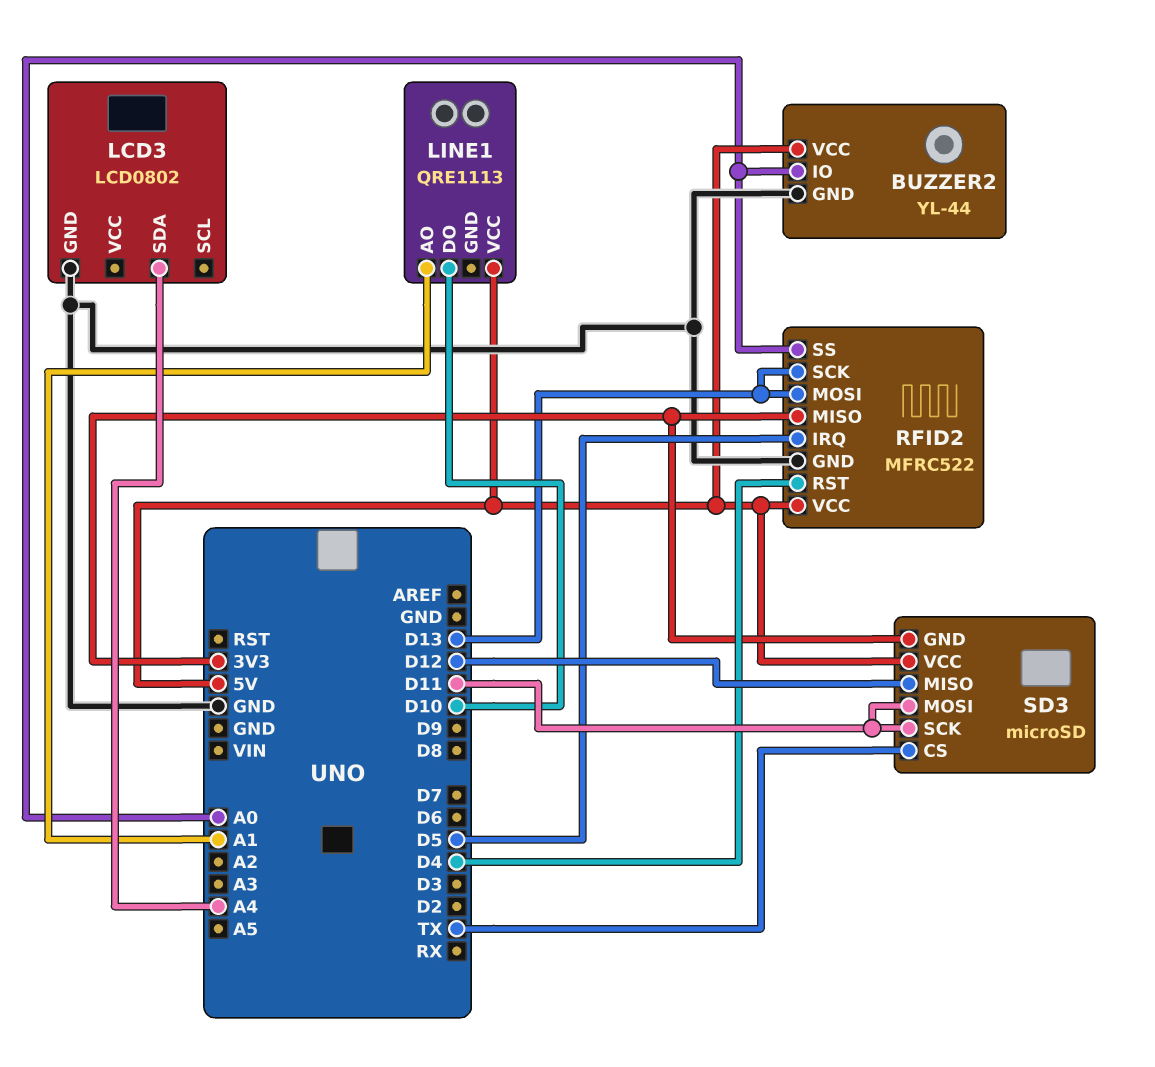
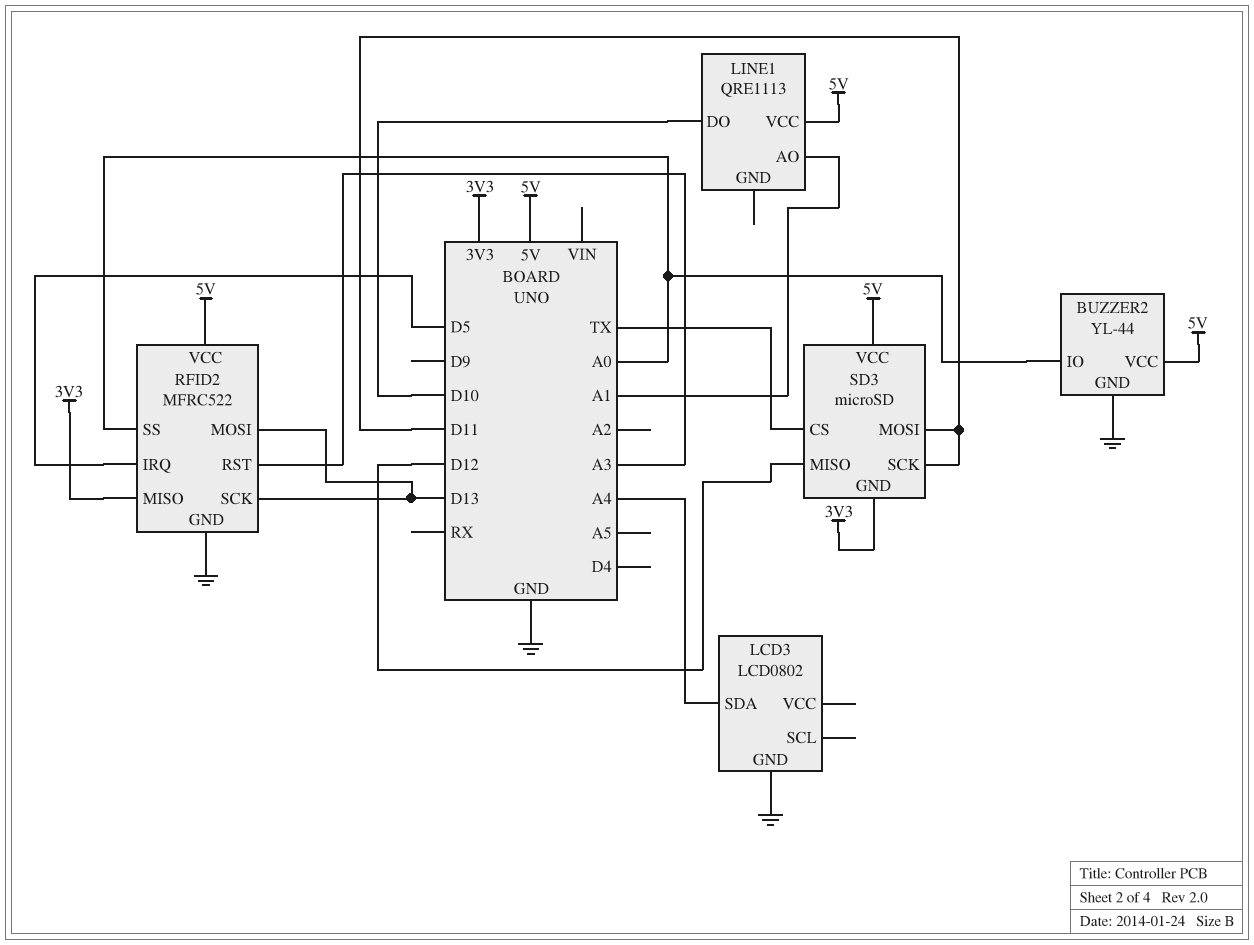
RFID2 pin RST: D4 -> A3

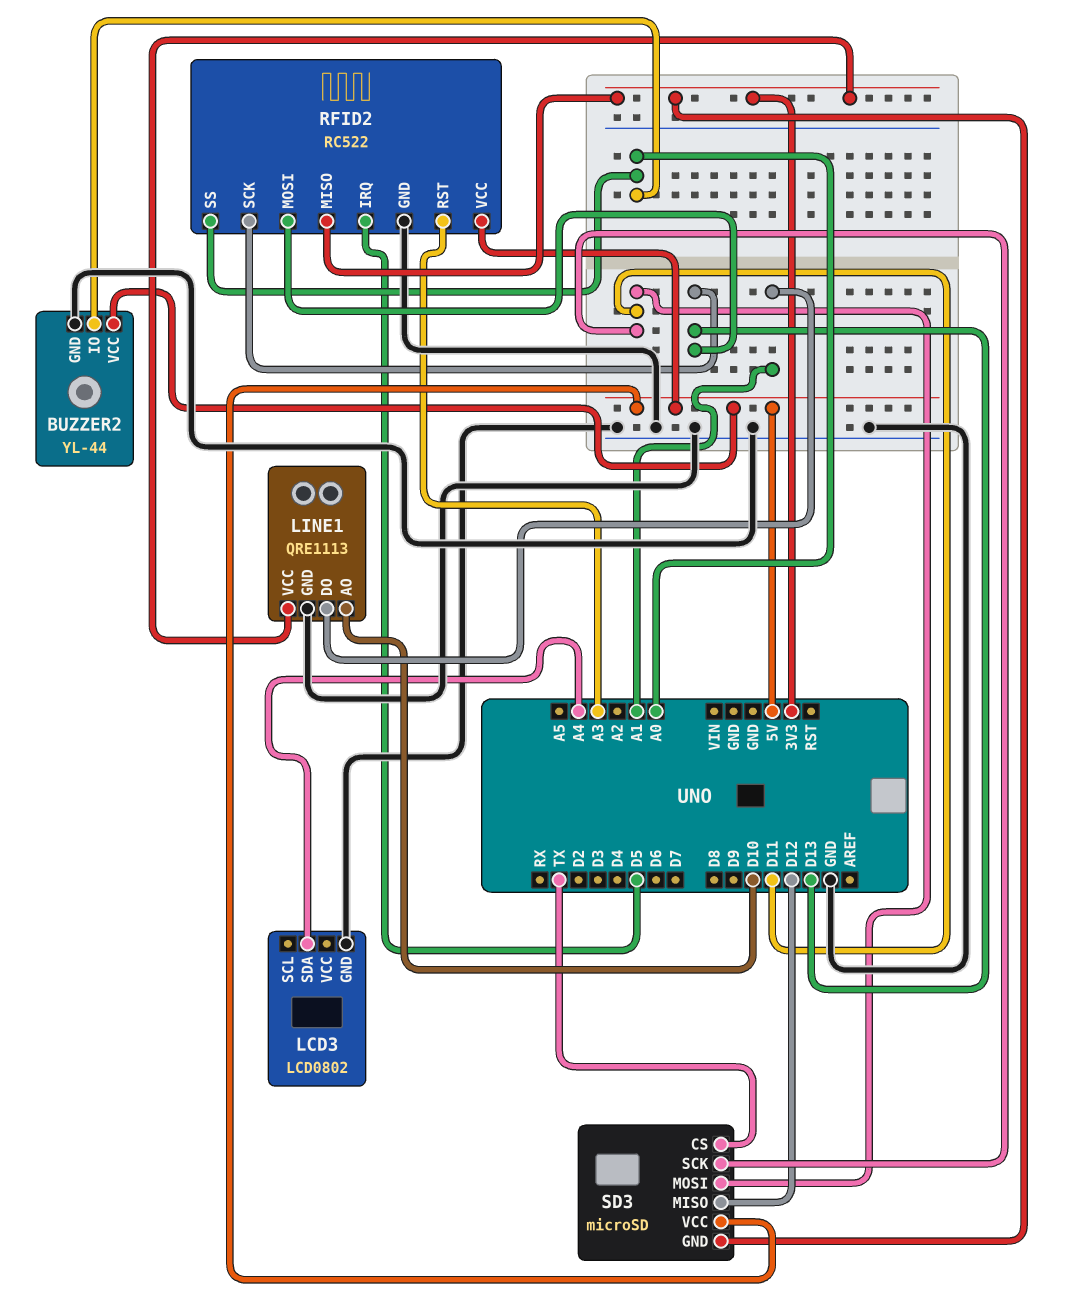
LINE1 pin AO: A1 -> D10
LINE1 pin DO: D10 -> A1
LINE1 pin GND: none -> GND
LINE1 pin VCC: 5V -> 3V3
RFID2: MFRC522 -> RC522

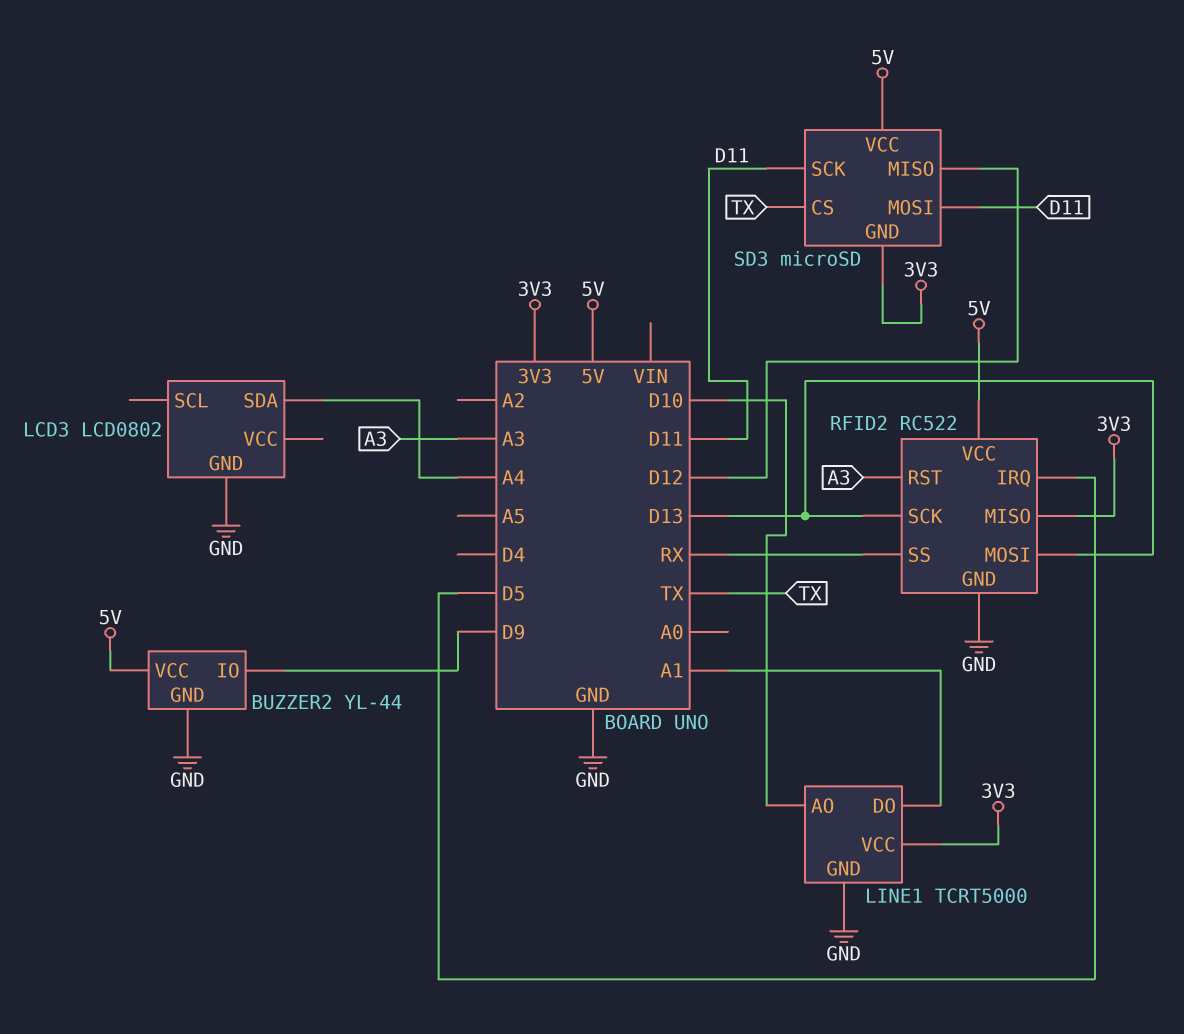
BUZZER2 pin IO: A0 -> D9
LINE1: QRE1113 -> TCRT5000
RFID2 pin SS: A0 -> RX

